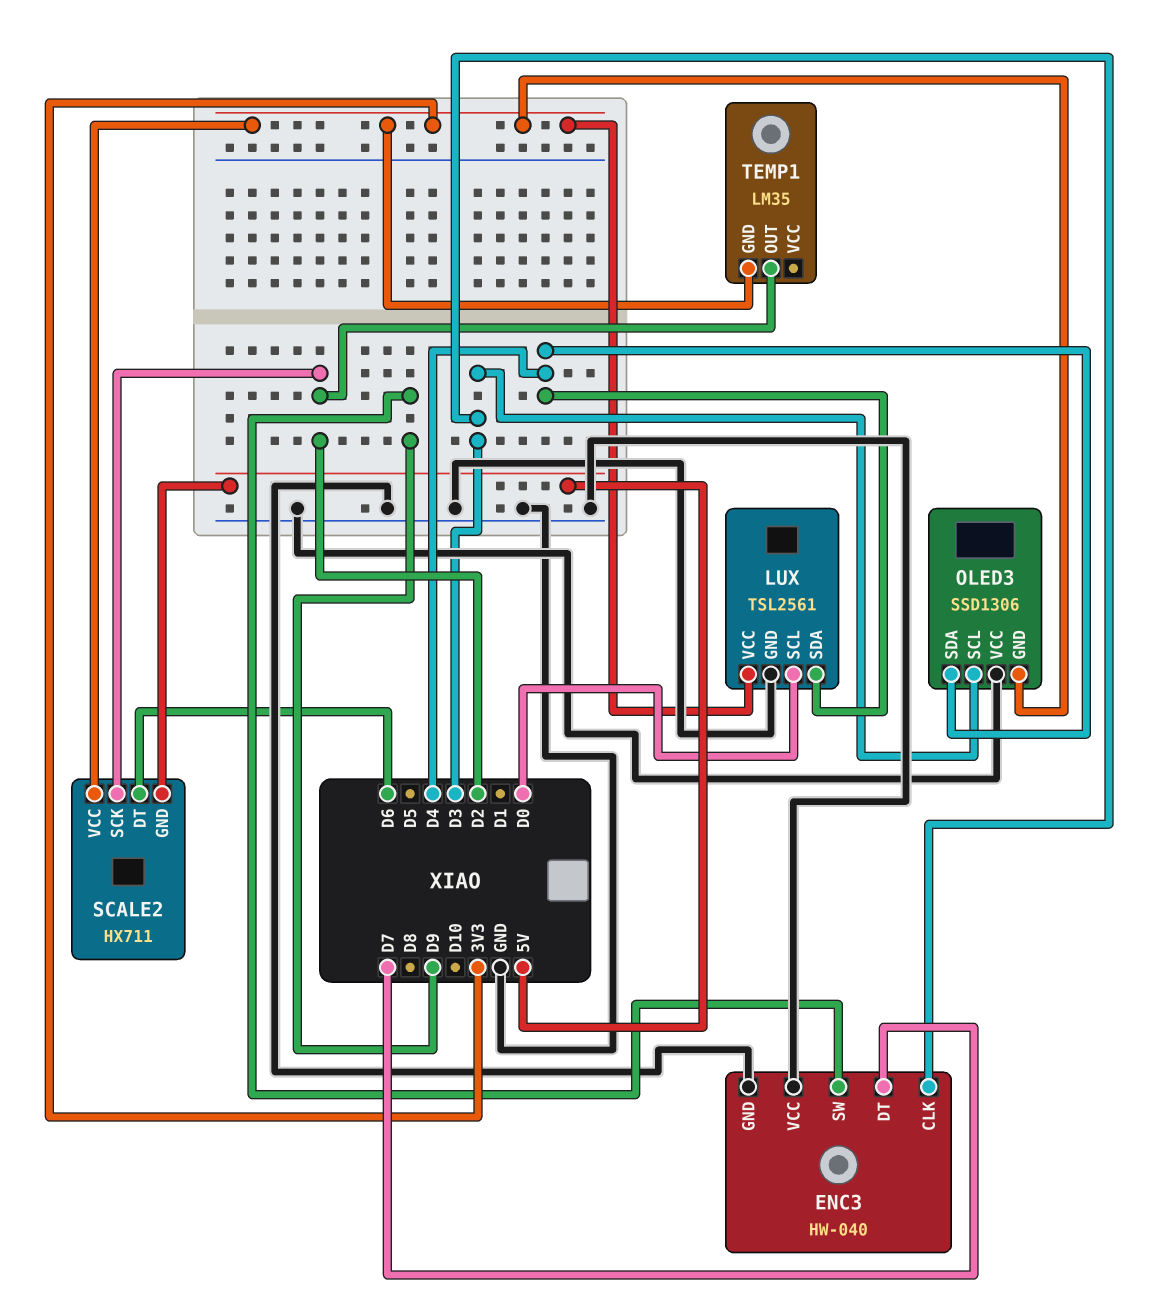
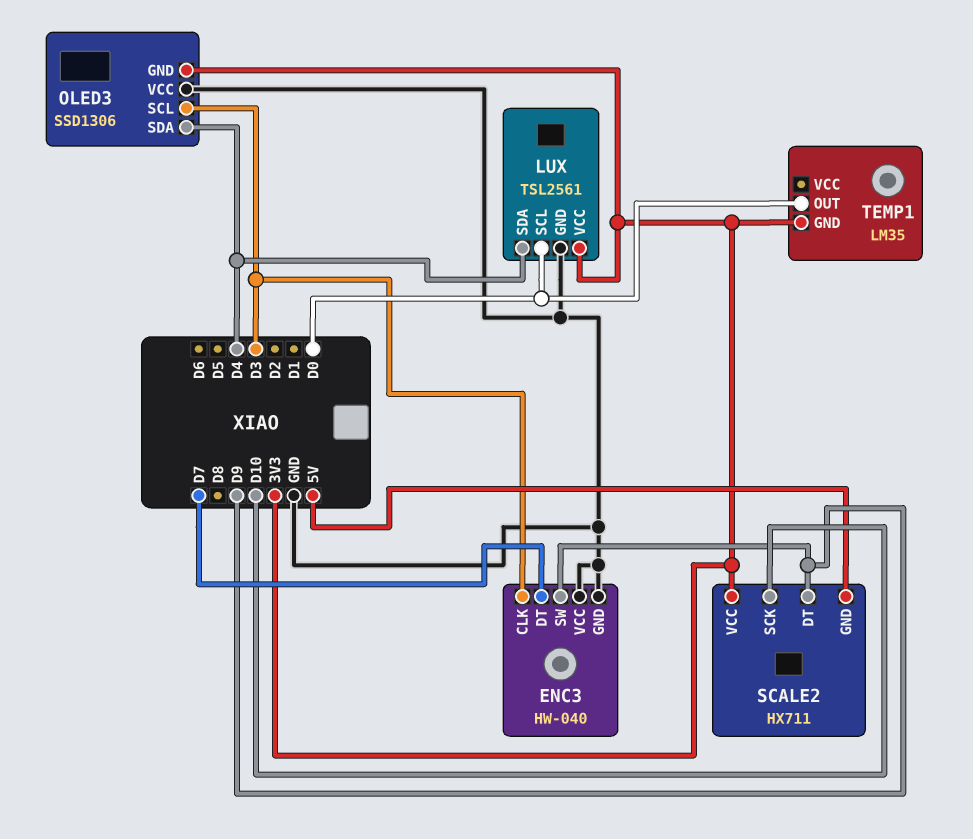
SCALE2 pin DT: D6 -> D9
SCALE2 pin SCK: D2 -> D10
TEMP1 pin OUT: D2 -> D0

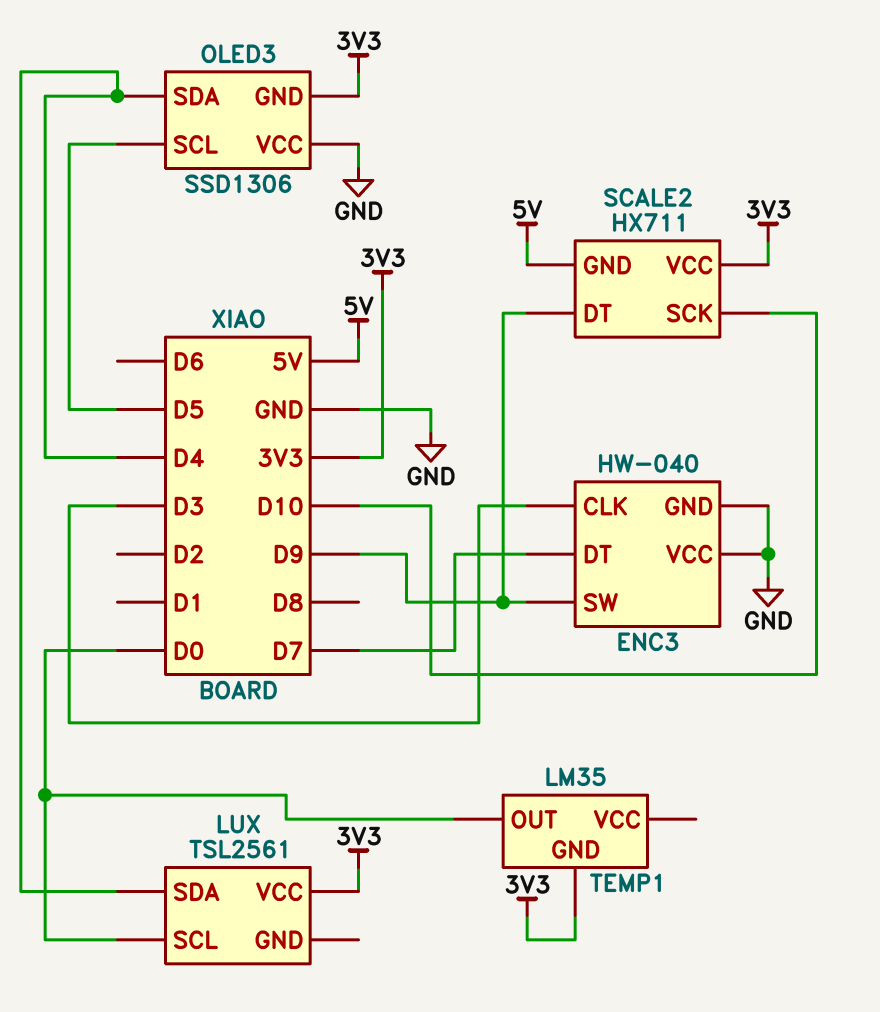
LUX pin GND: GND -> none
OLED3 pin SCL: D3 -> D5

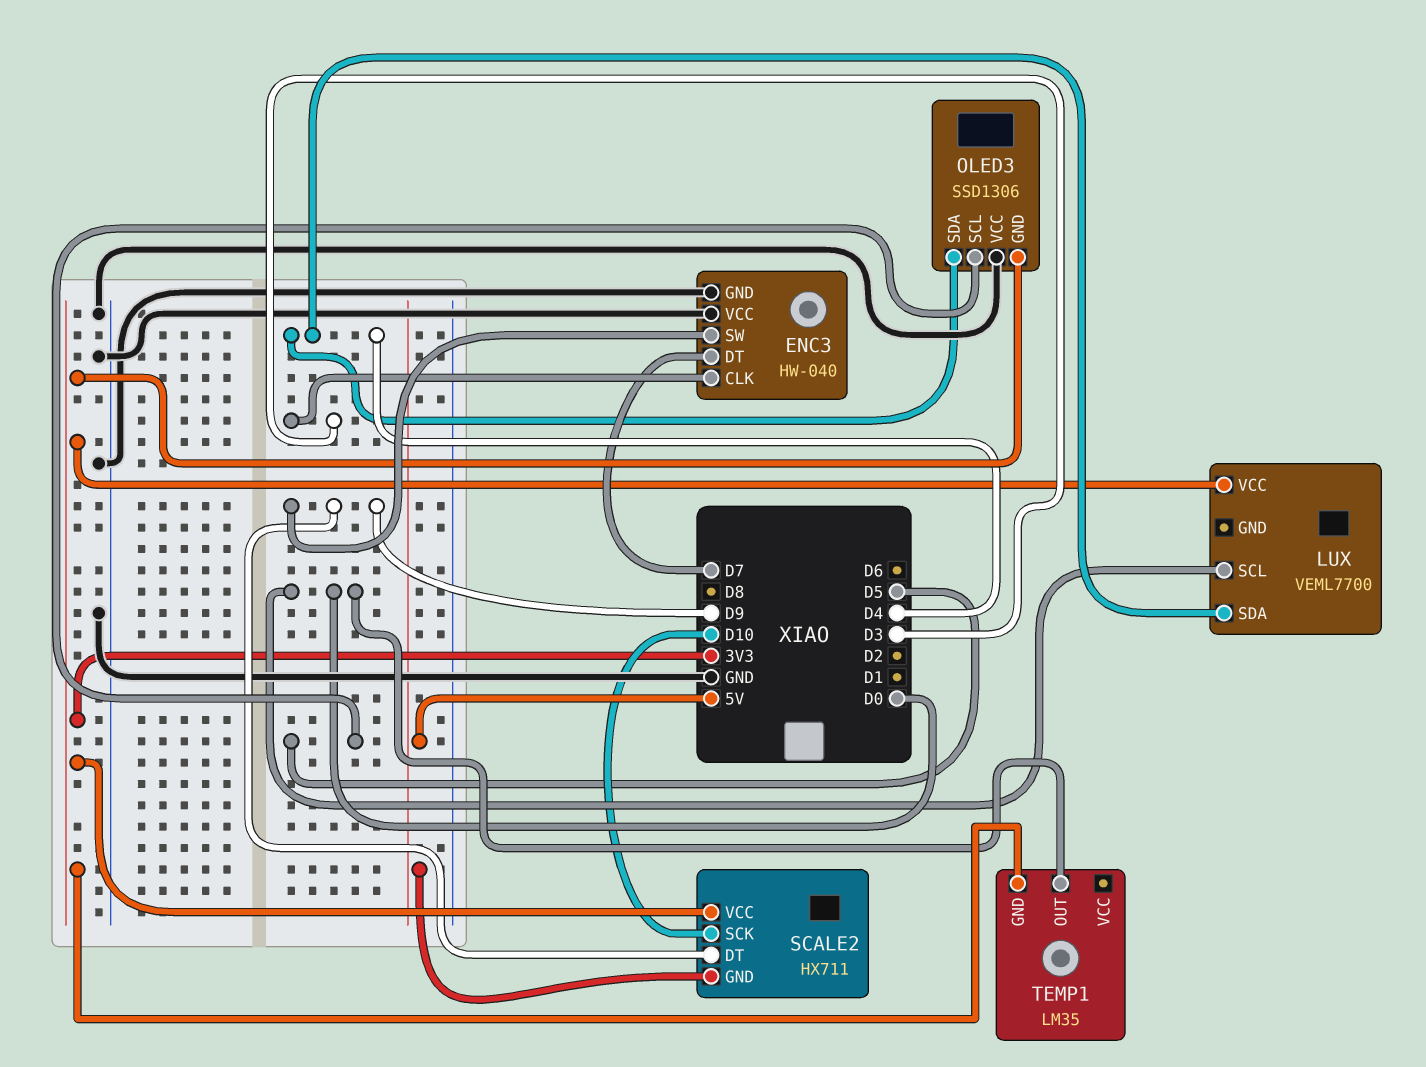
LUX: TSL2561 -> VEML7700

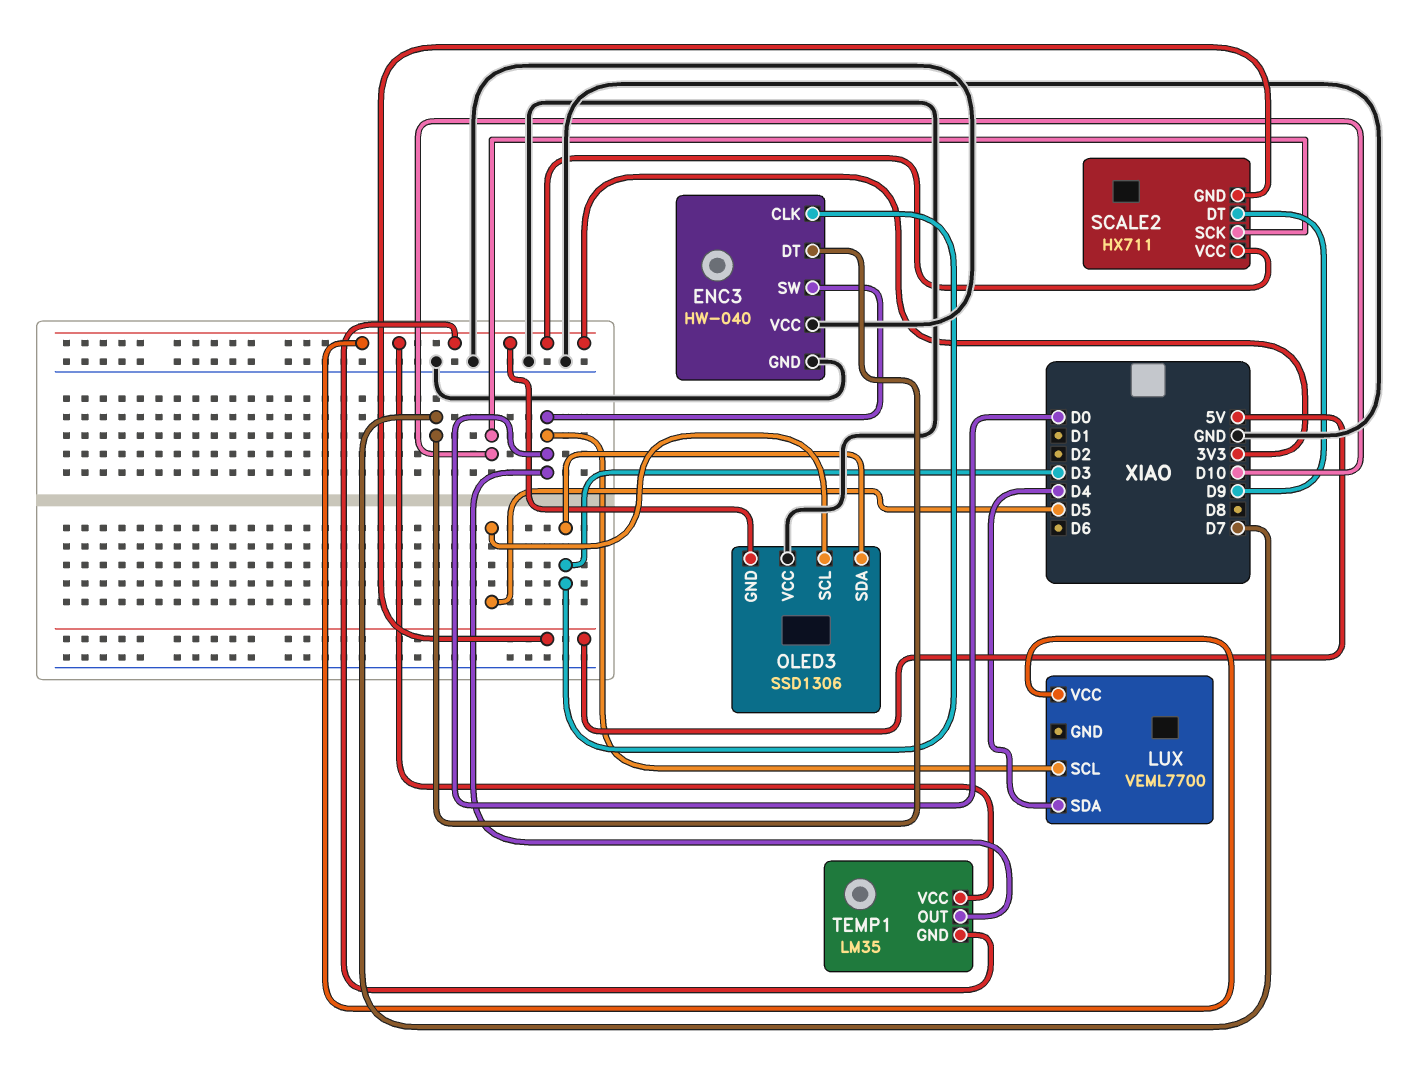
ENC3 pin SW: D9 -> D0
OLED3 pin SDA: D4 -> D3
TEMP1 pin VCC: none -> 3V3

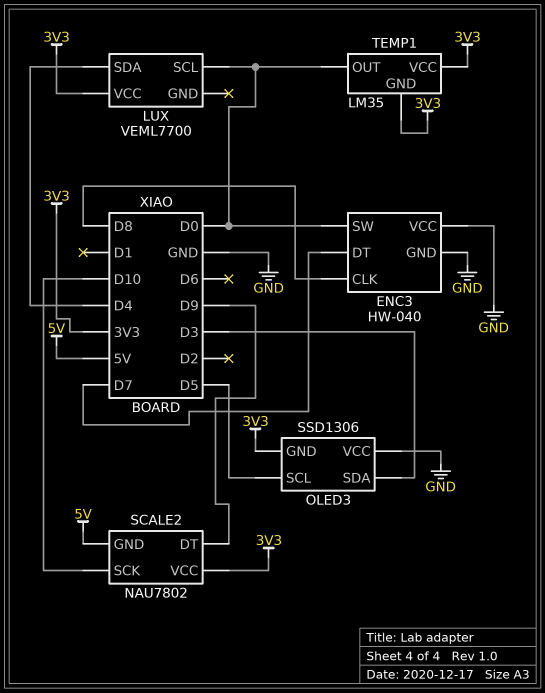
ENC3 pin CLK: D3 -> D8
SCALE2: HX711 -> NAU7802

